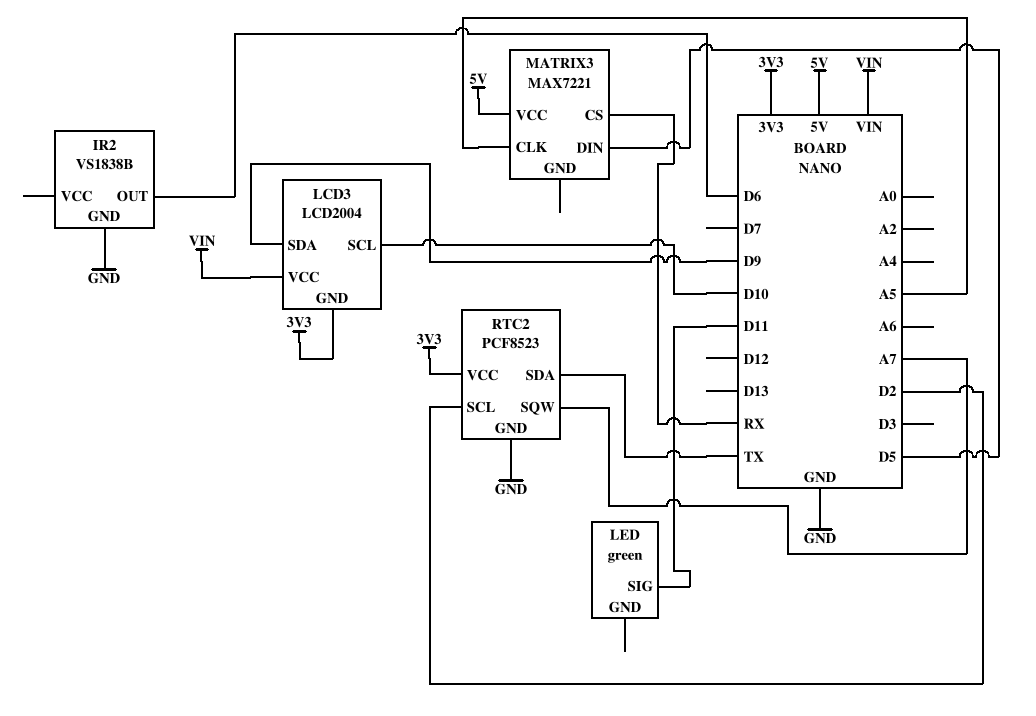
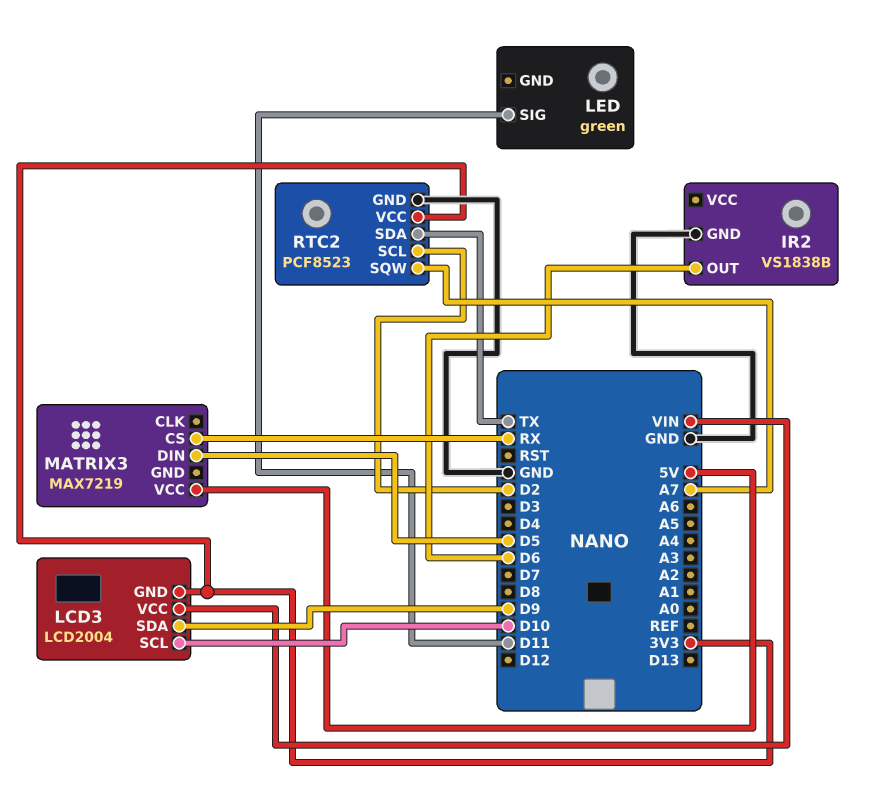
MATRIX3: MAX7221 -> MAX7219
MATRIX3 pin CLK: A5 -> none

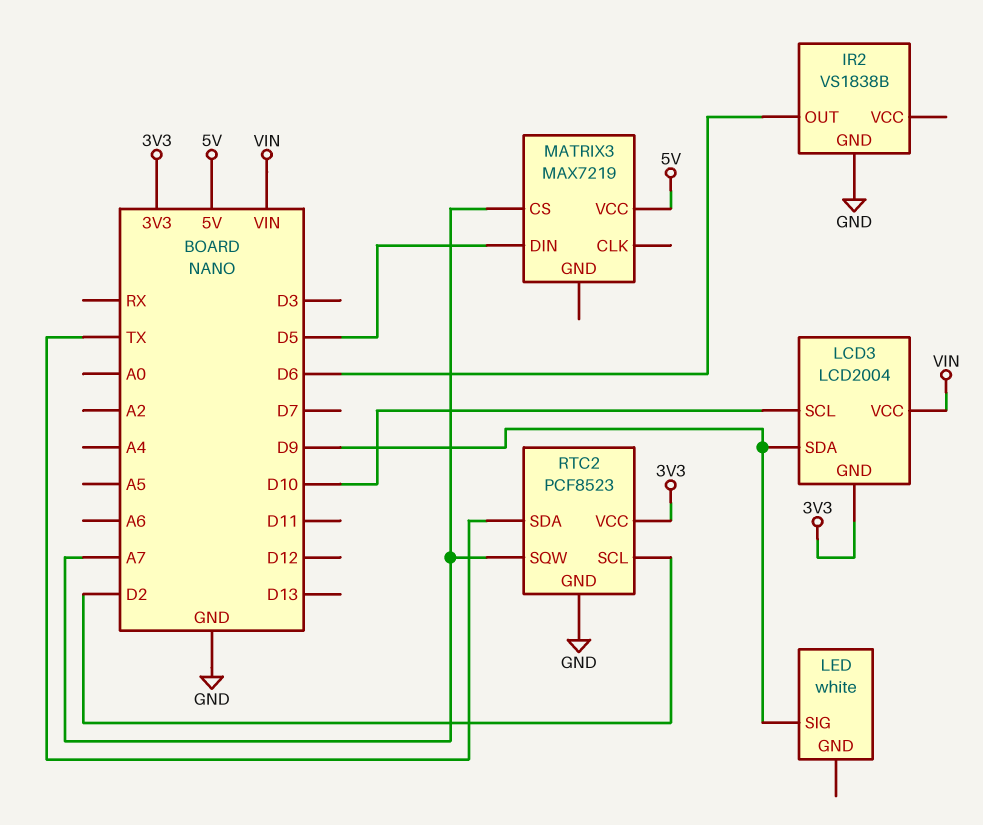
LED: green -> white
LED pin SIG: D11 -> D9
MATRIX3 pin CS: RX -> A7

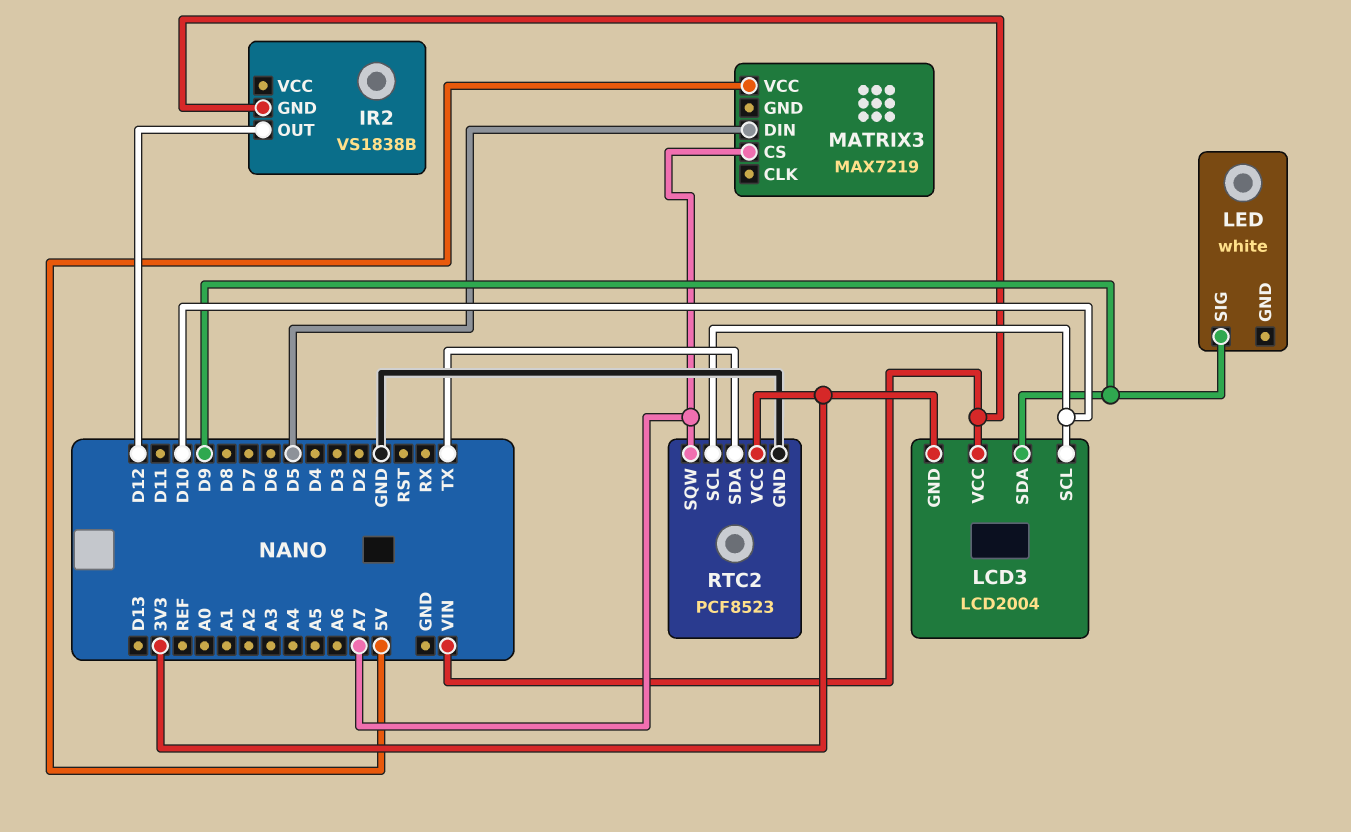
IR2 pin GND: GND -> VIN
IR2 pin OUT: D6 -> D12
RTC2 pin SCL: D2 -> D10

